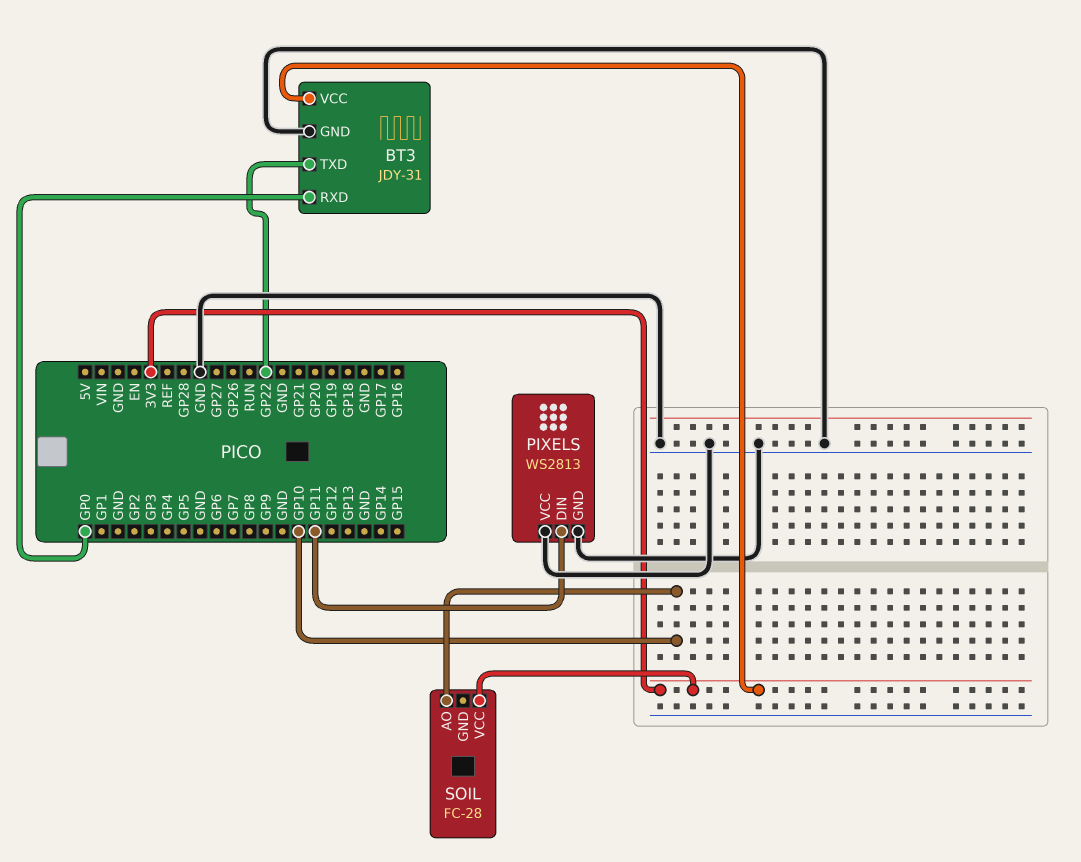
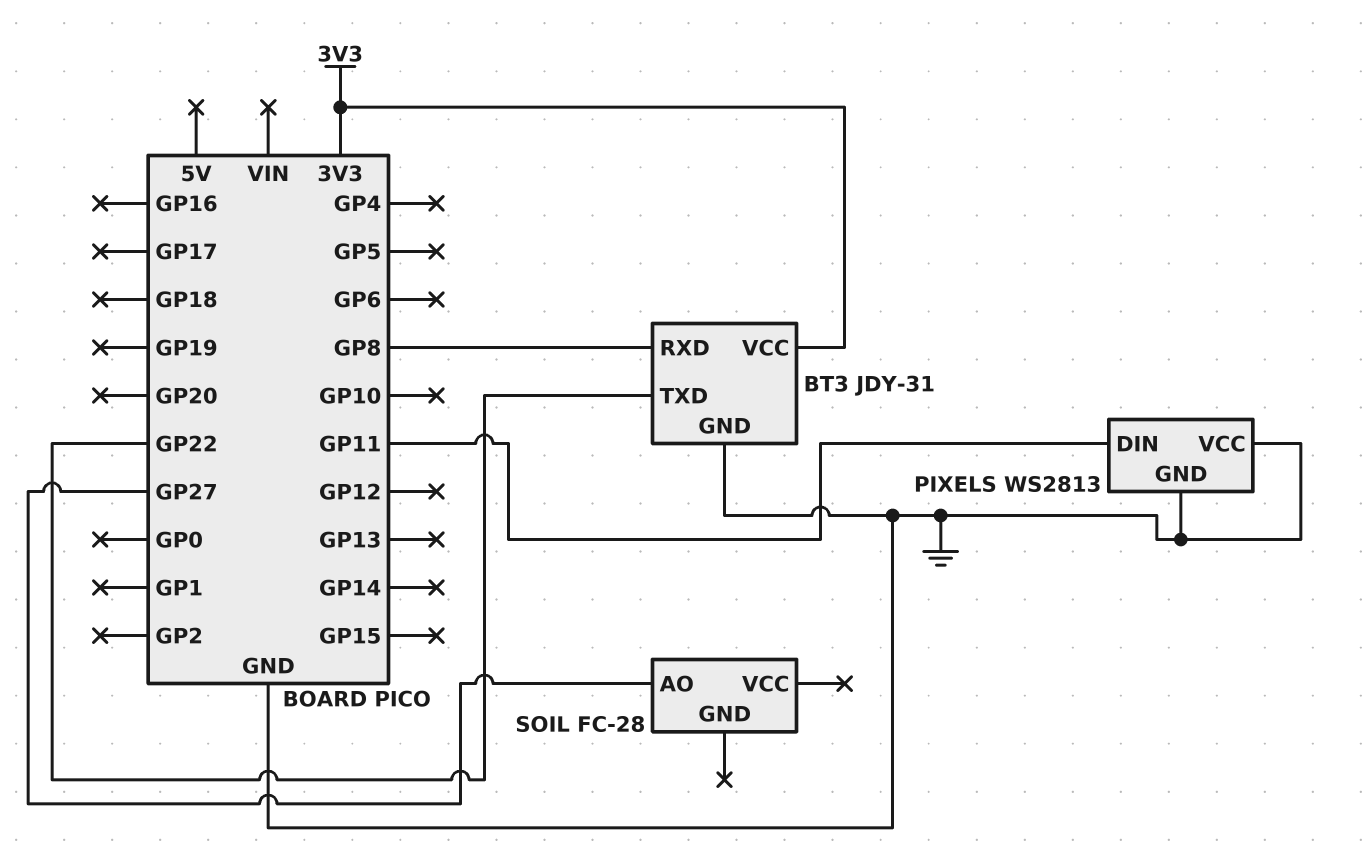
BT3 pin RXD: GP0 -> GP8
SOIL pin AO: GP10 -> GP27
SOIL pin VCC: 3V3 -> none

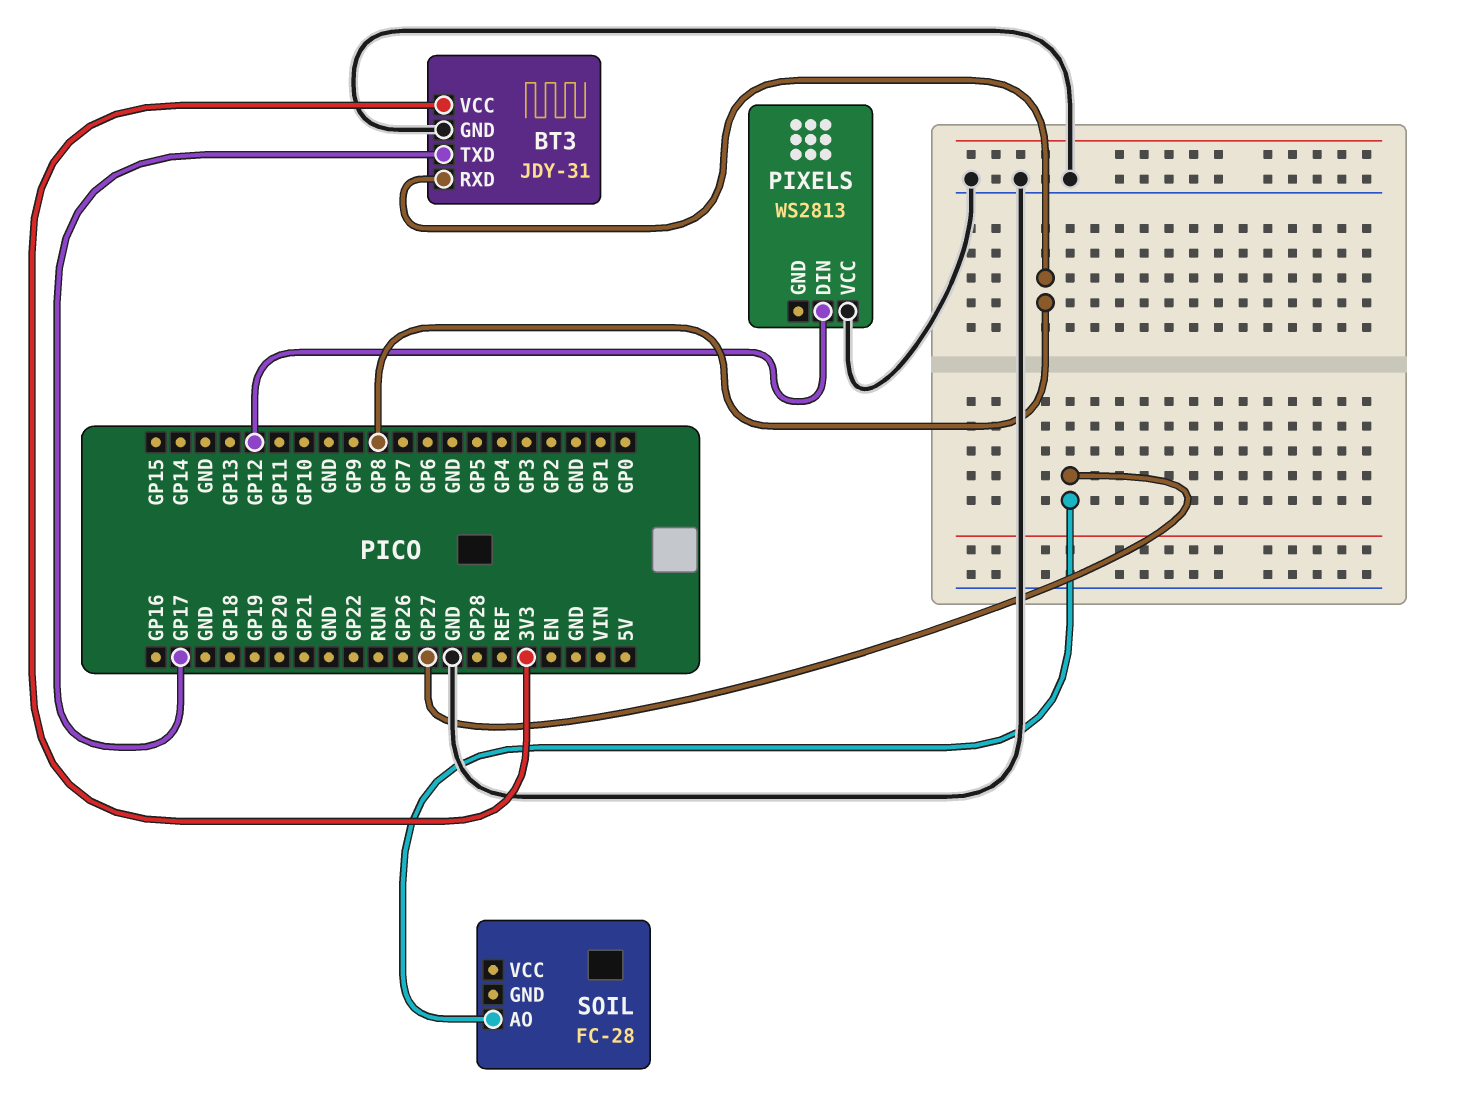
BT3 pin TXD: GP22 -> GP17
PIXELS pin DIN: GP11 -> GP12
PIXELS pin GND: GND -> none

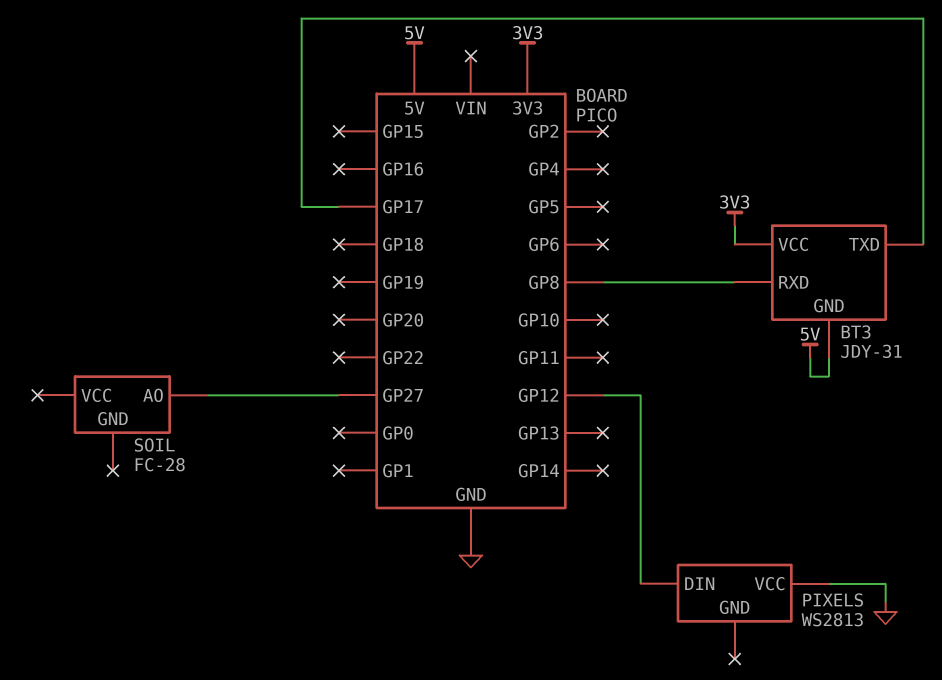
BT3 pin GND: GND -> 5V

